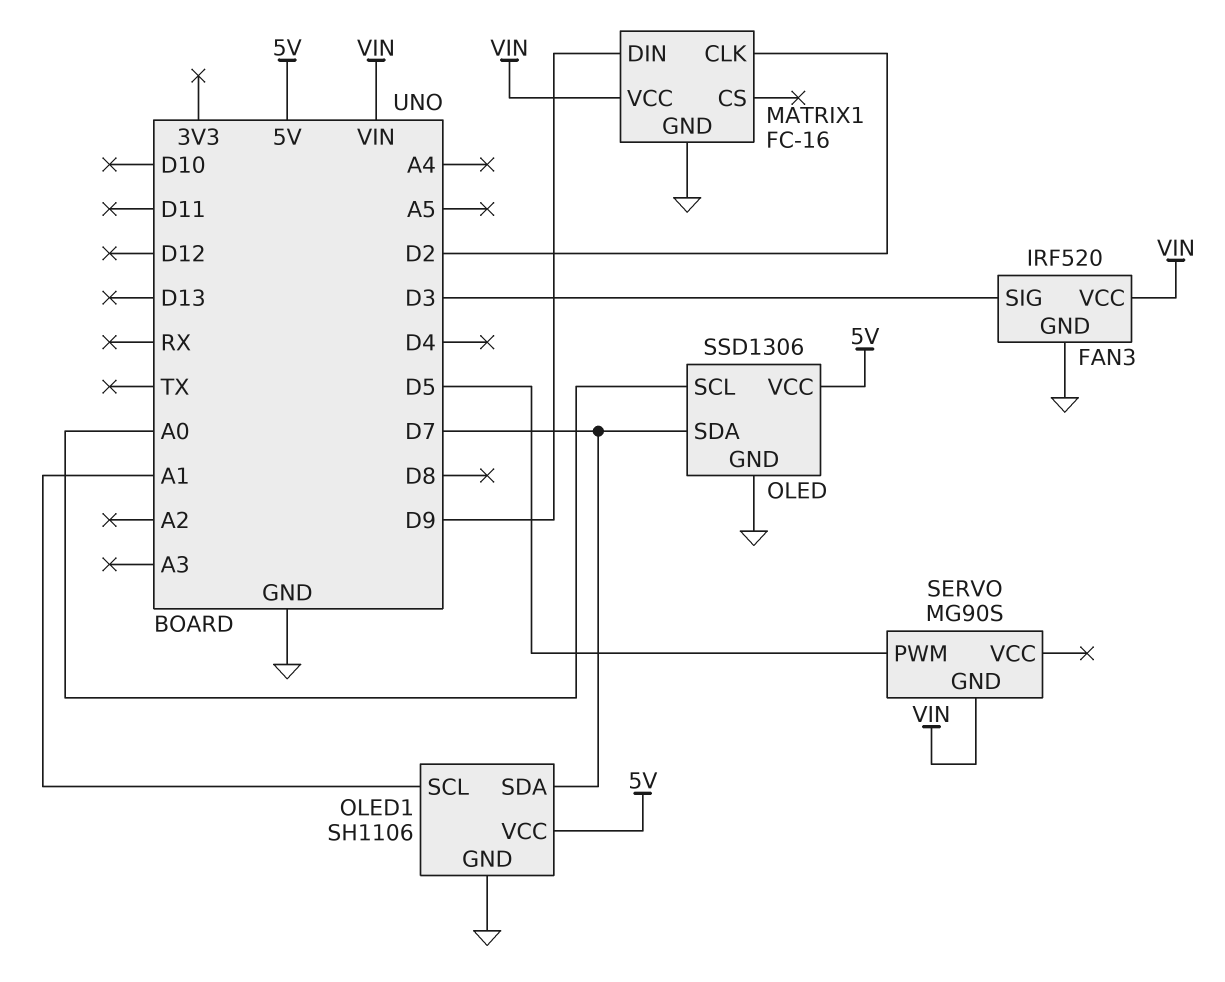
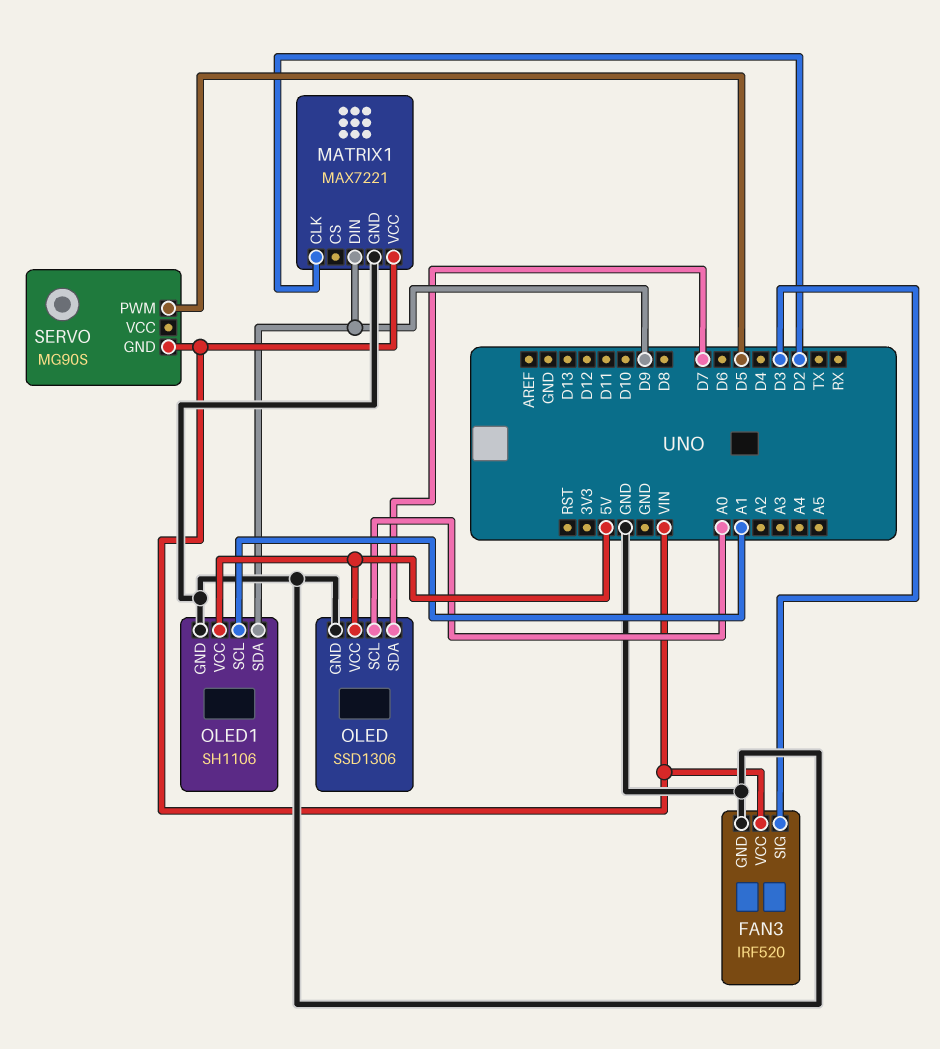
MATRIX1: FC-16 -> MAX7221
OLED1 pin SDA: D7 -> D9

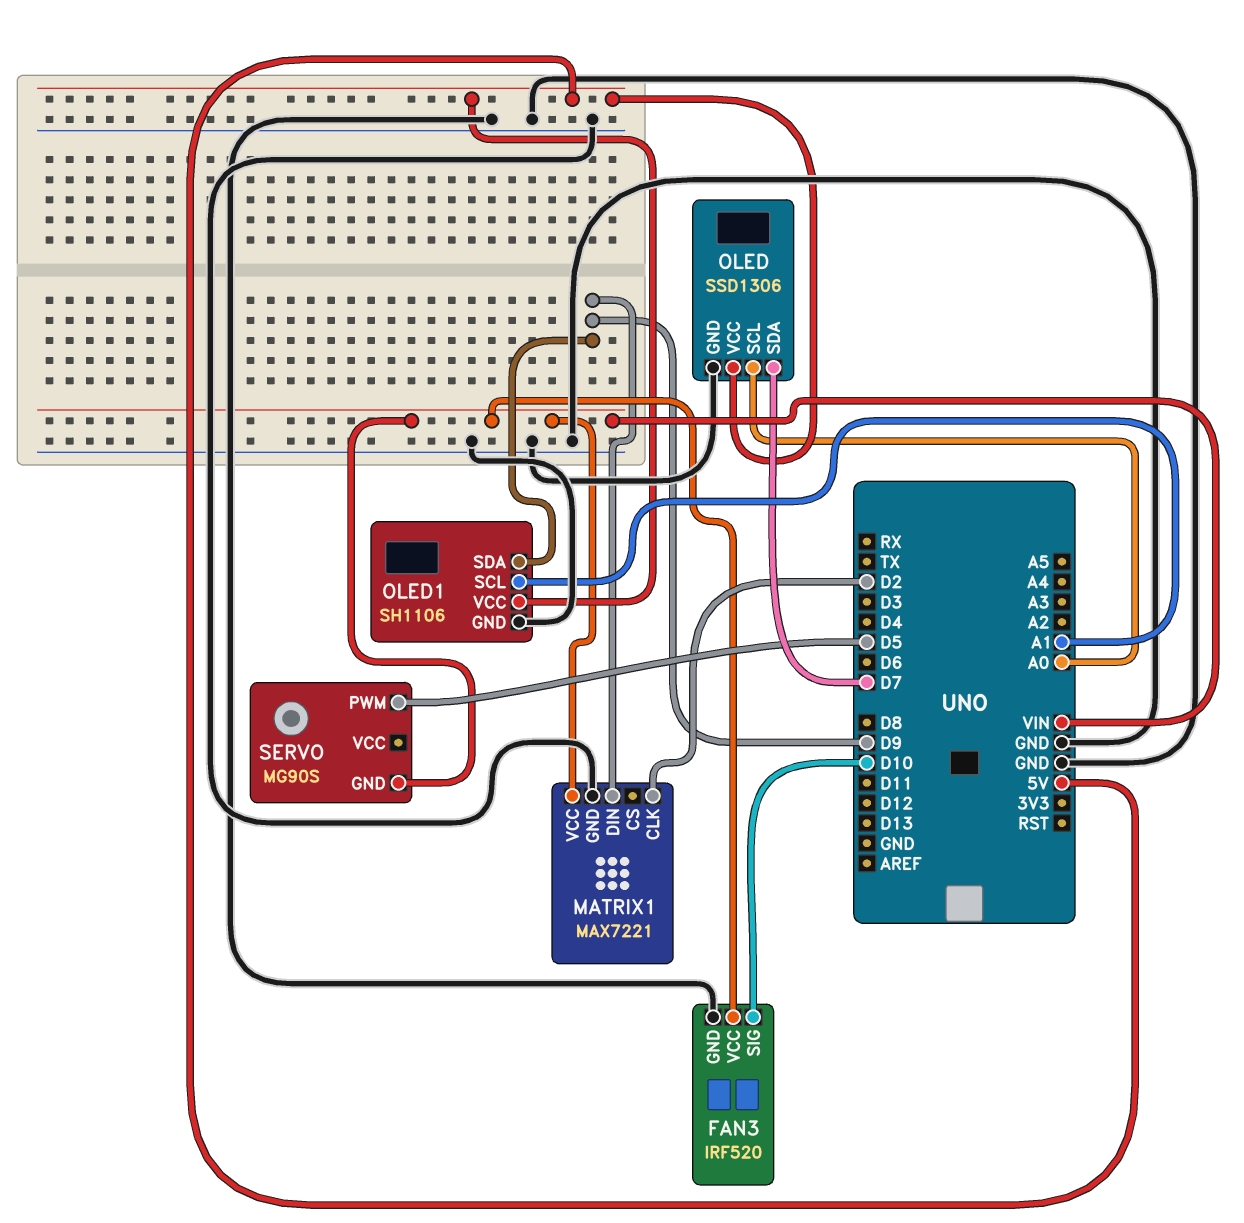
FAN3 pin SIG: D3 -> D10

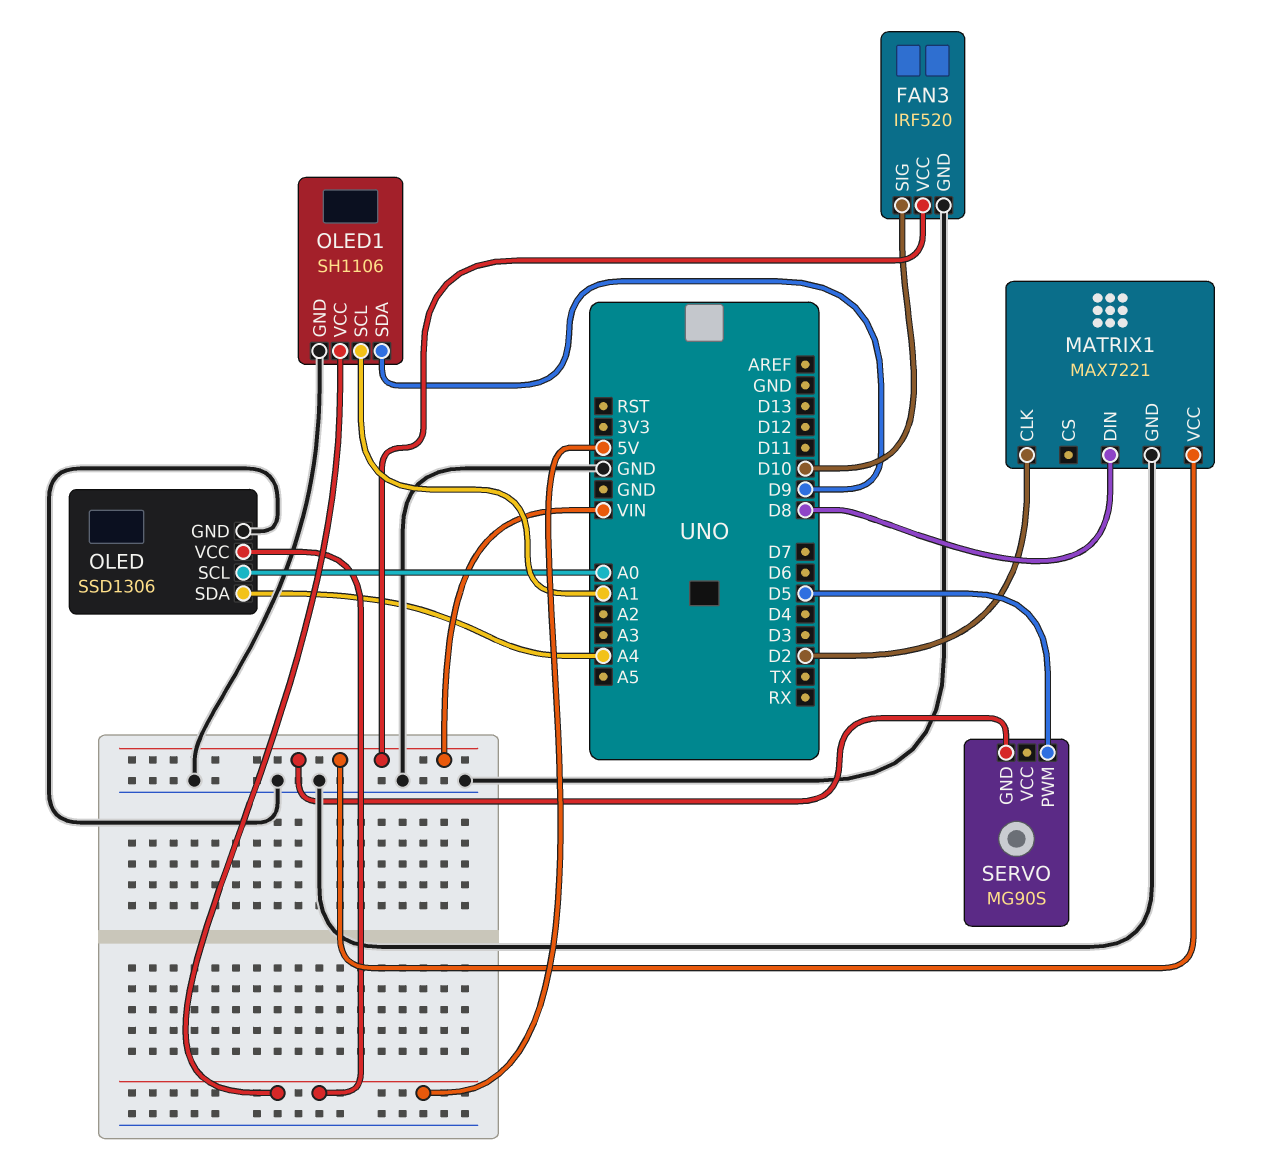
MATRIX1 pin DIN: D9 -> D8
OLED pin SDA: D7 -> A4

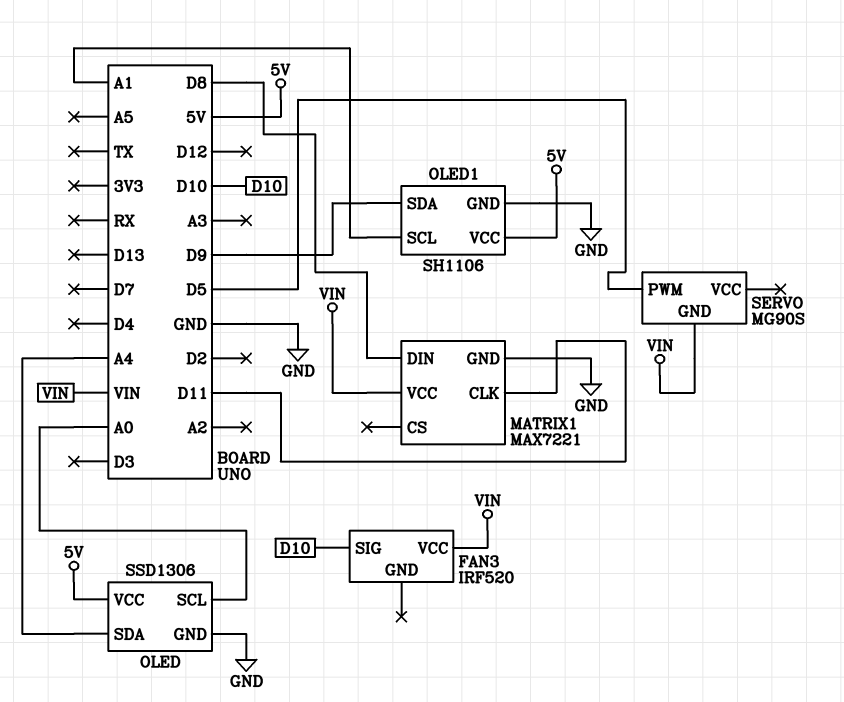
FAN3 pin GND: GND -> none
MATRIX1 pin CLK: D2 -> D11

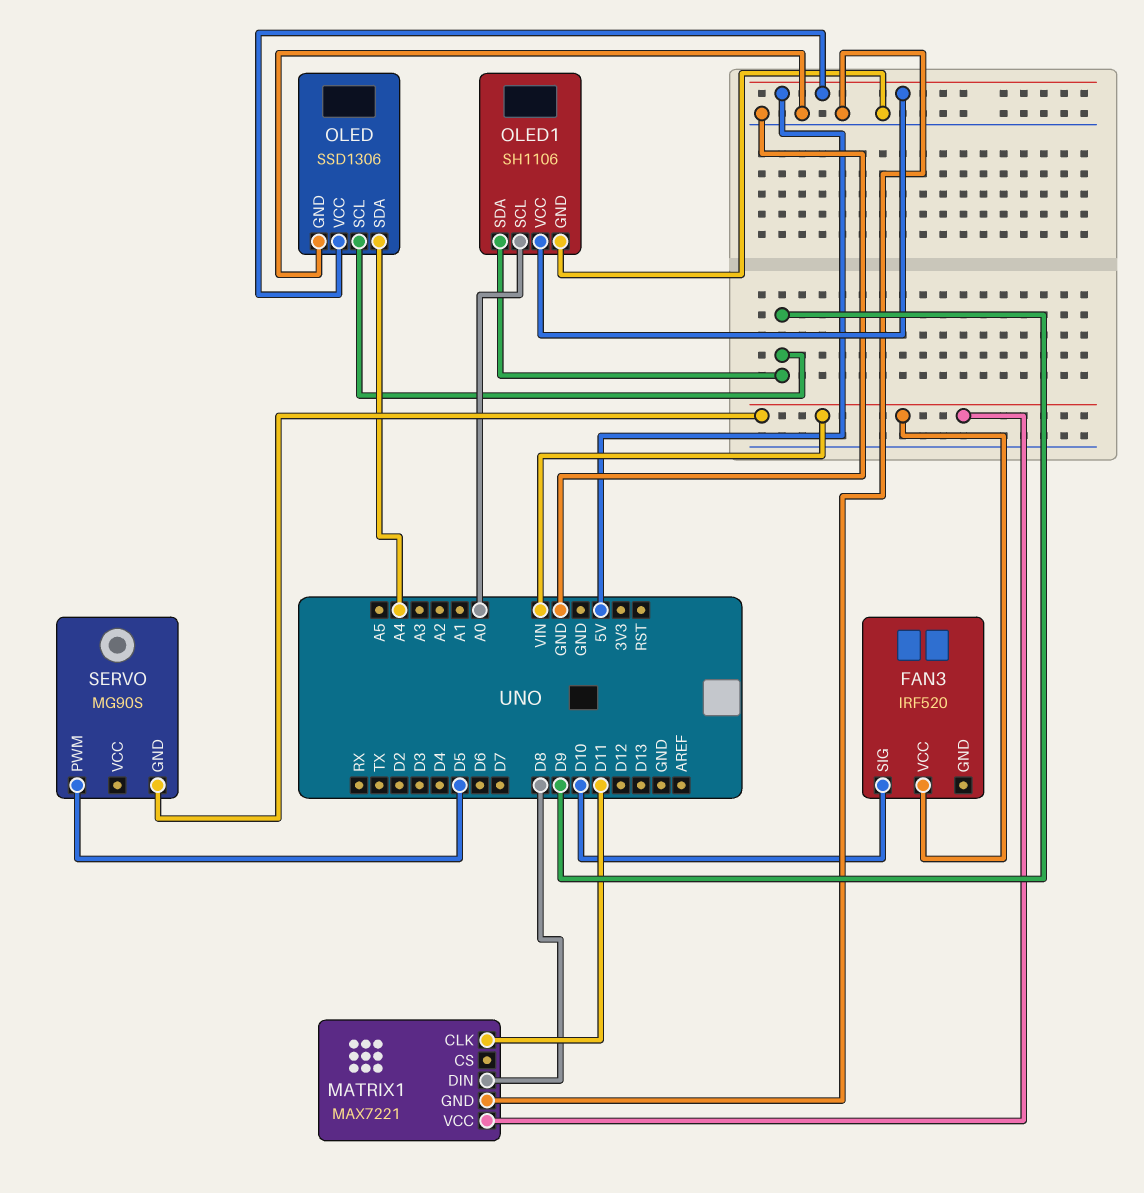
OLED pin SCL: A0 -> D9
OLED1 pin SCL: A1 -> A0

